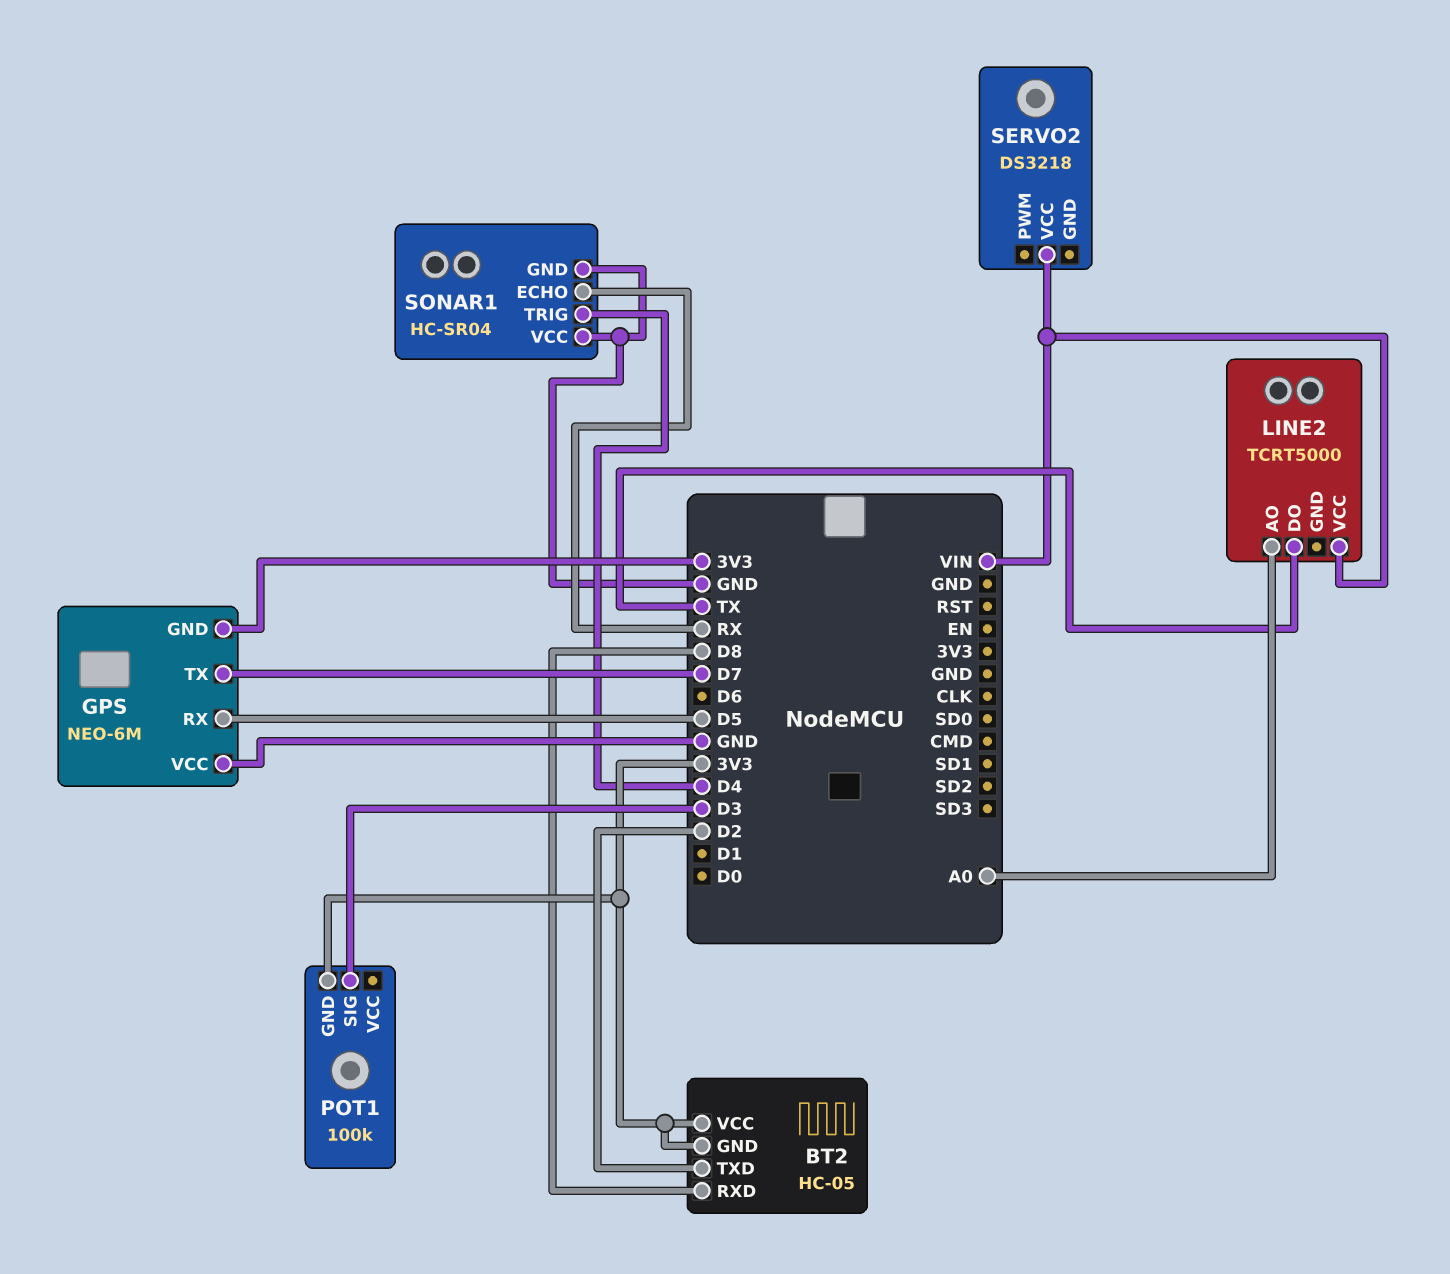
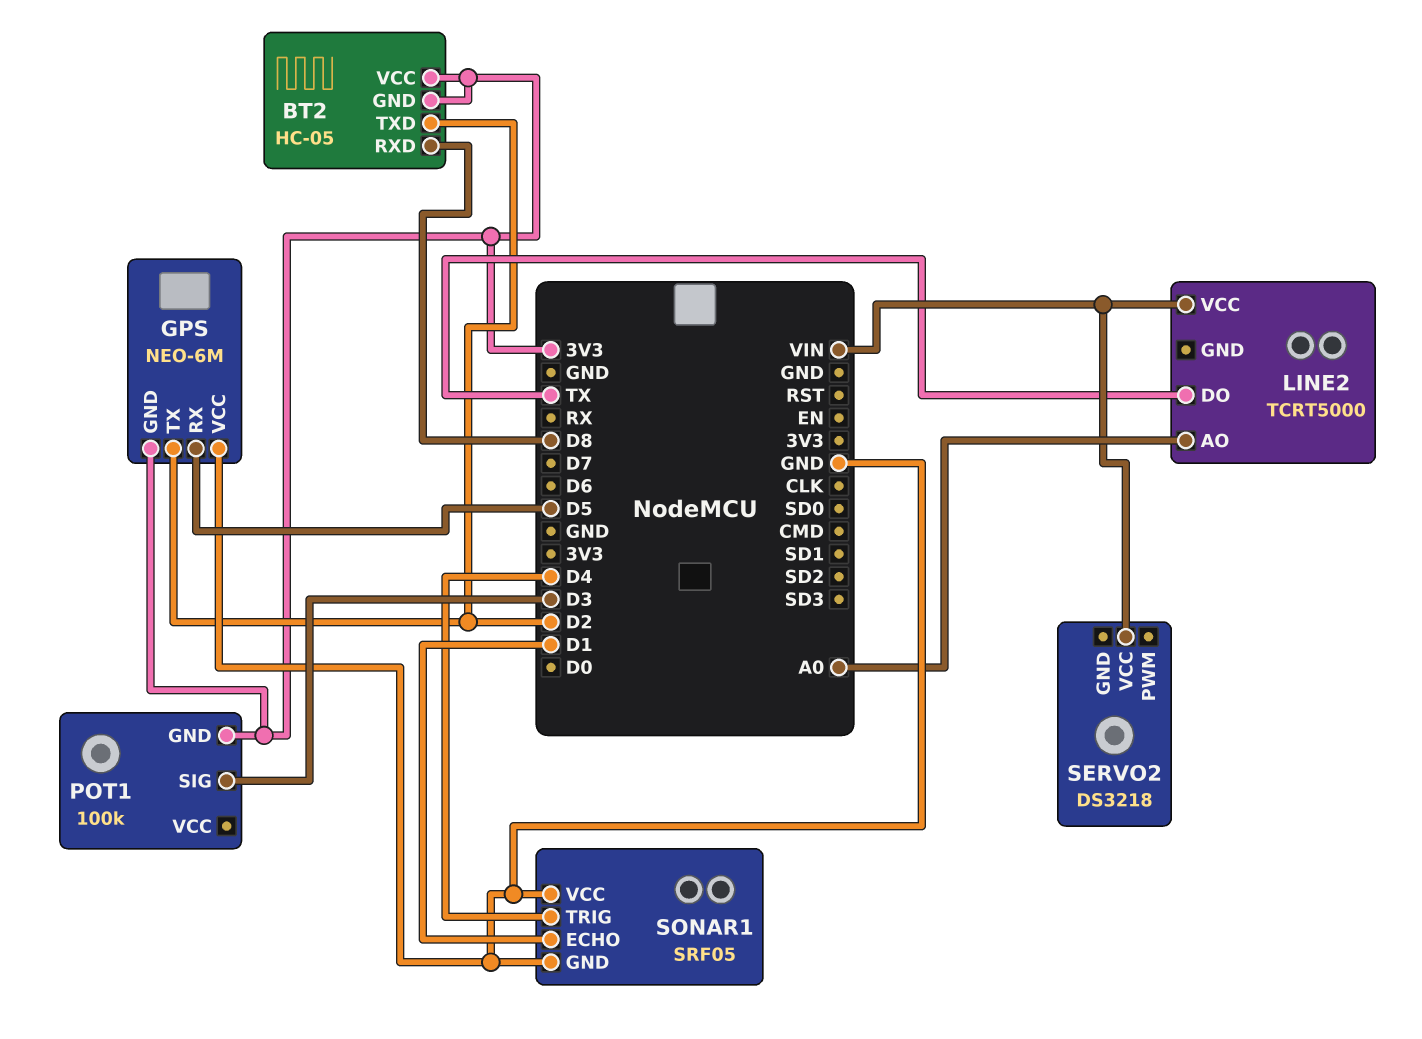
GPS pin TX: D7 -> D2
SONAR1: HC-SR04 -> SRF05
SONAR1 pin ECHO: RX -> D1

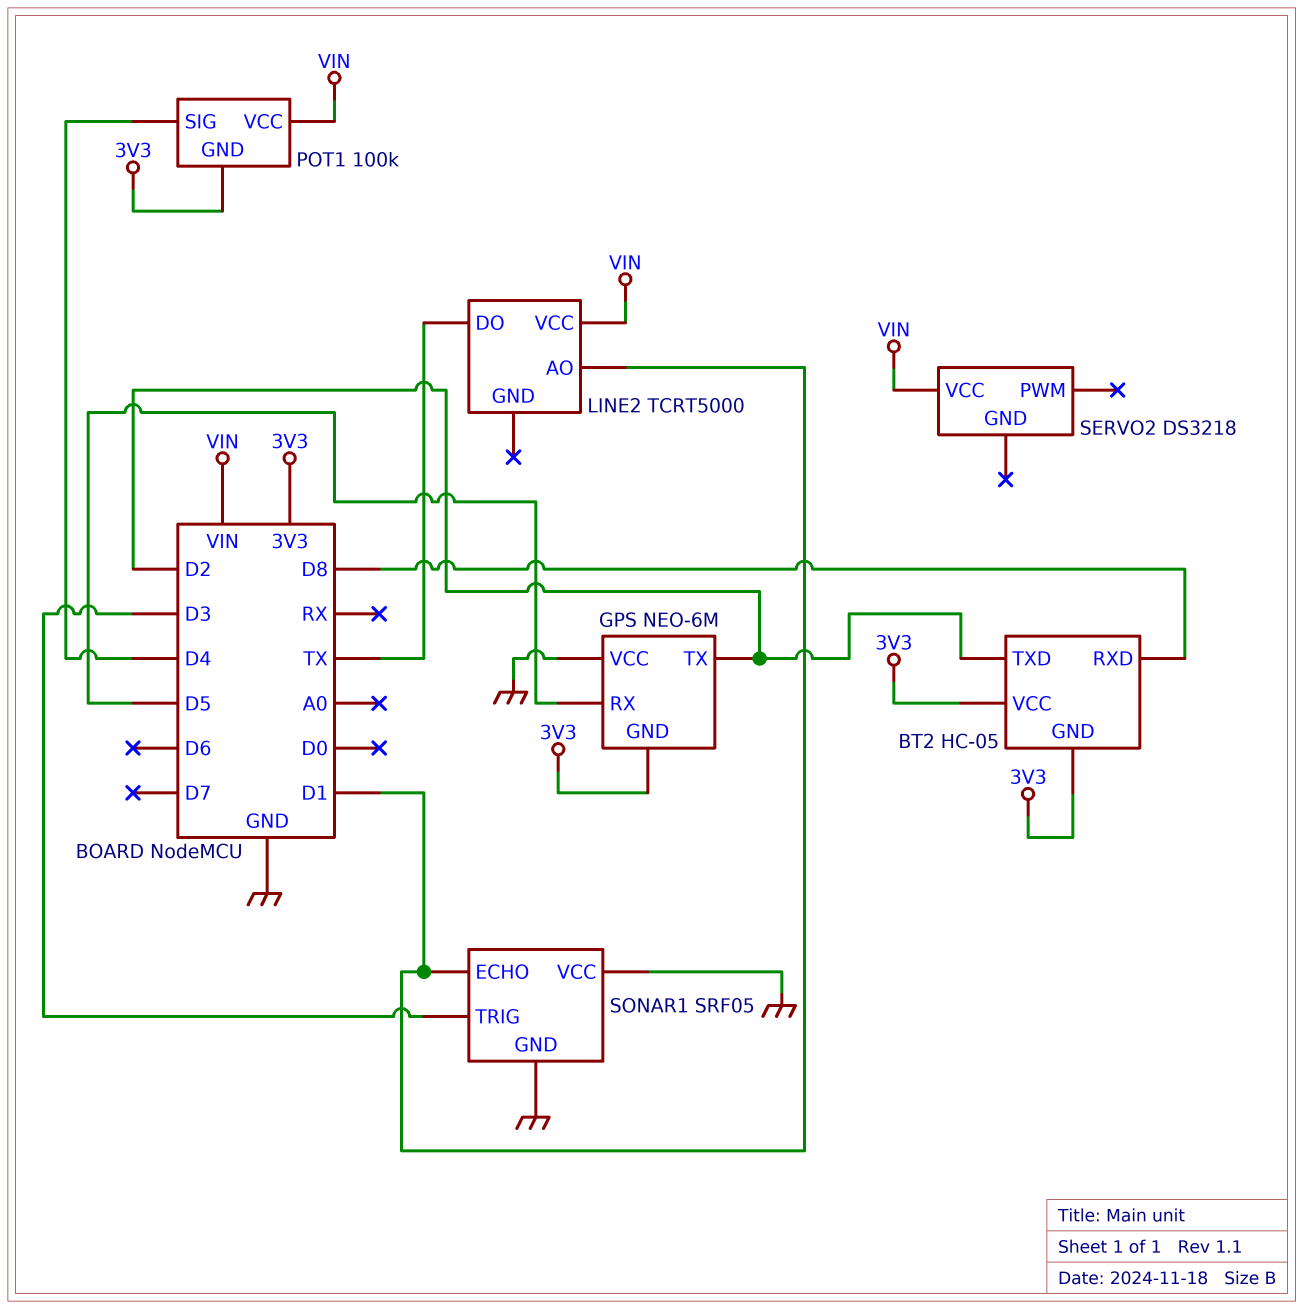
LINE2 pin AO: A0 -> D1
POT1 pin SIG: D3 -> D4
POT1 pin VCC: none -> VIN
SONAR1 pin TRIG: D4 -> D3

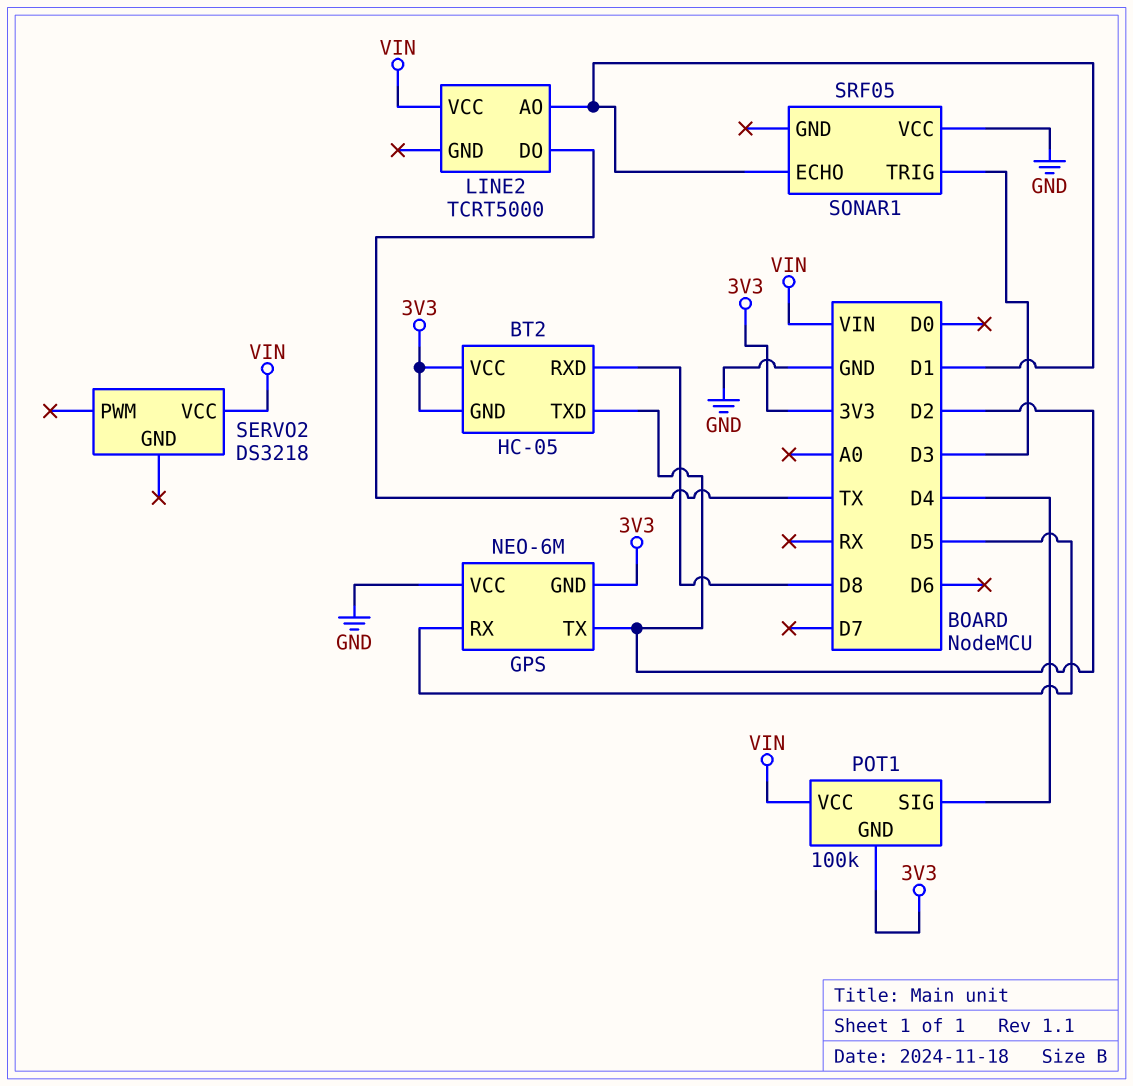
SONAR1 pin GND: GND -> none

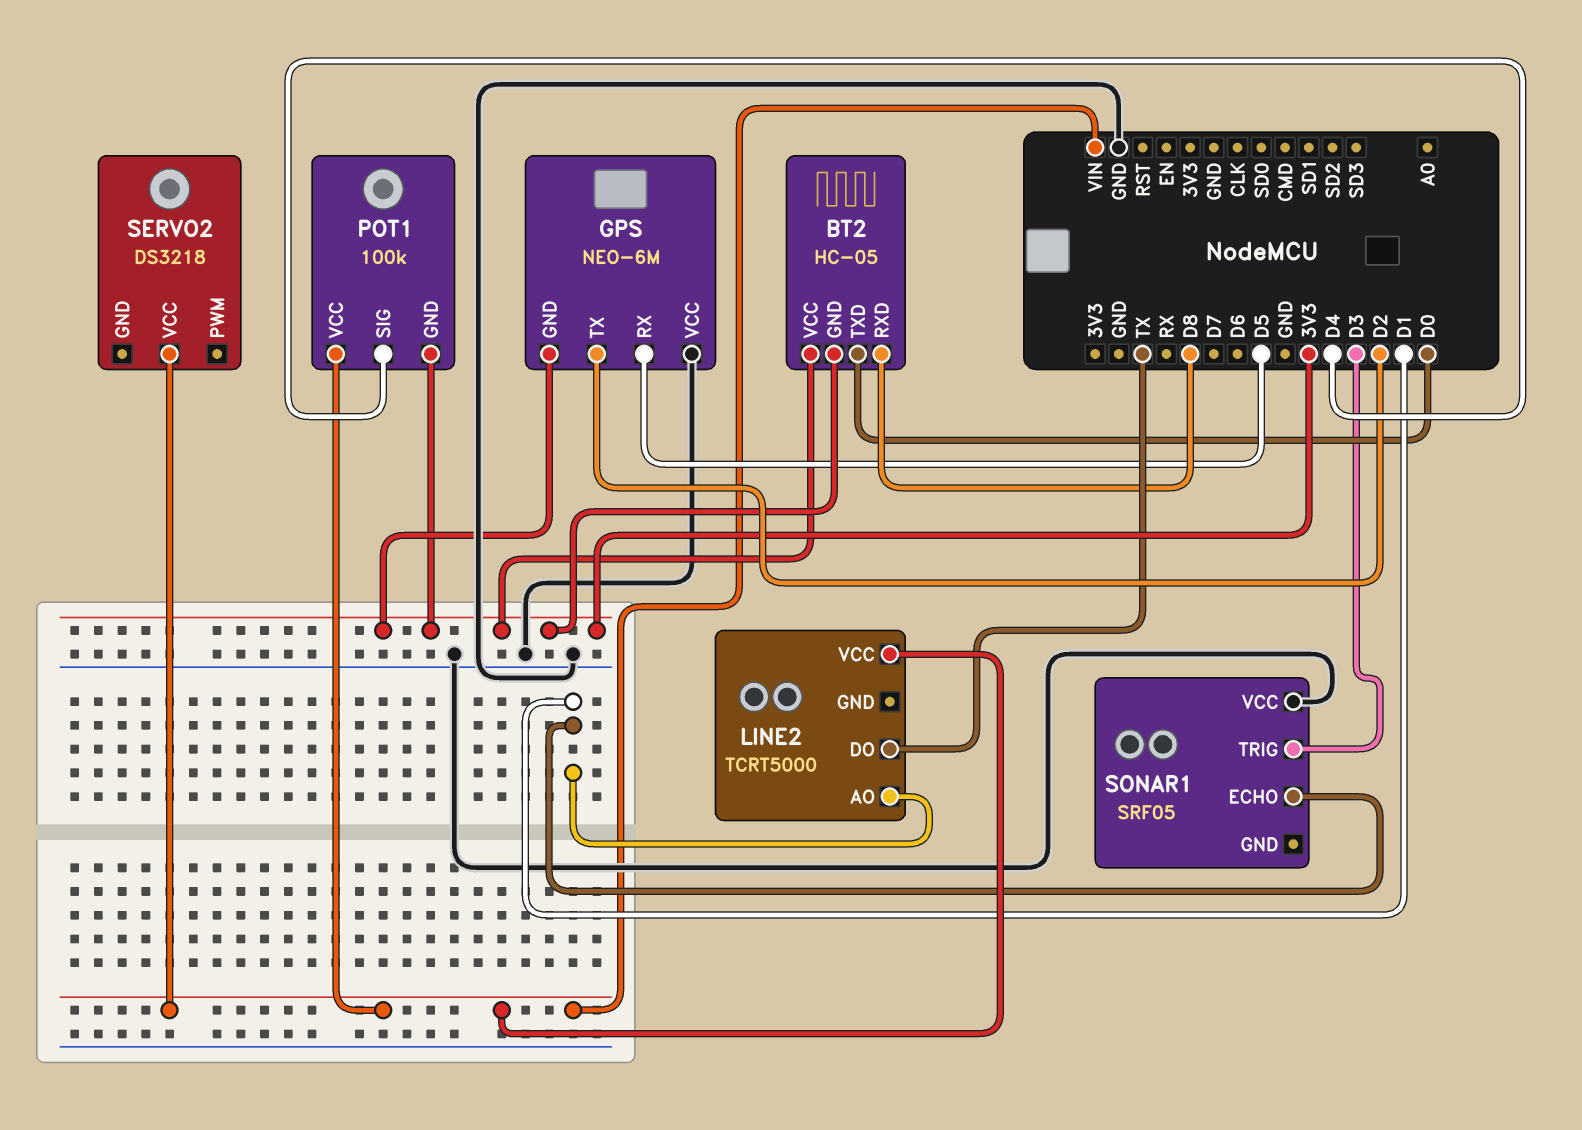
BT2 pin TXD: D2 -> D0

